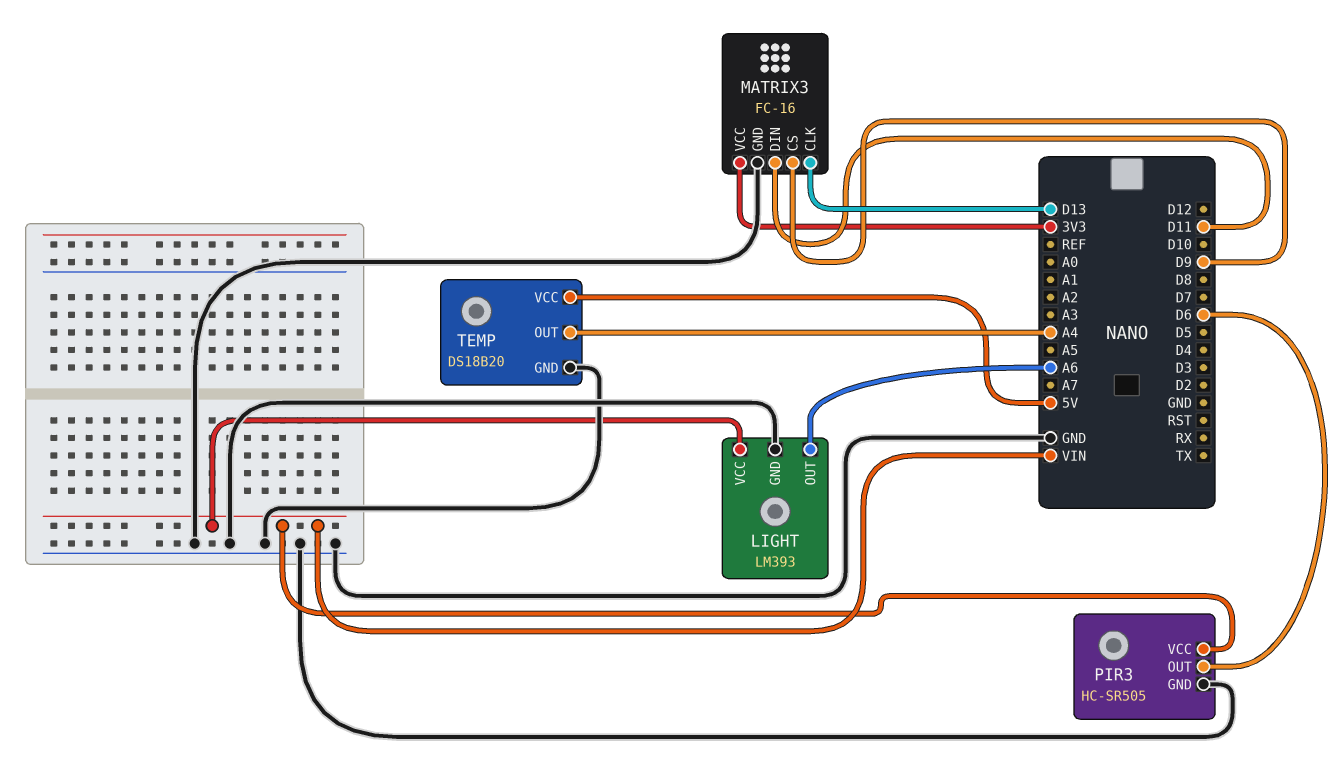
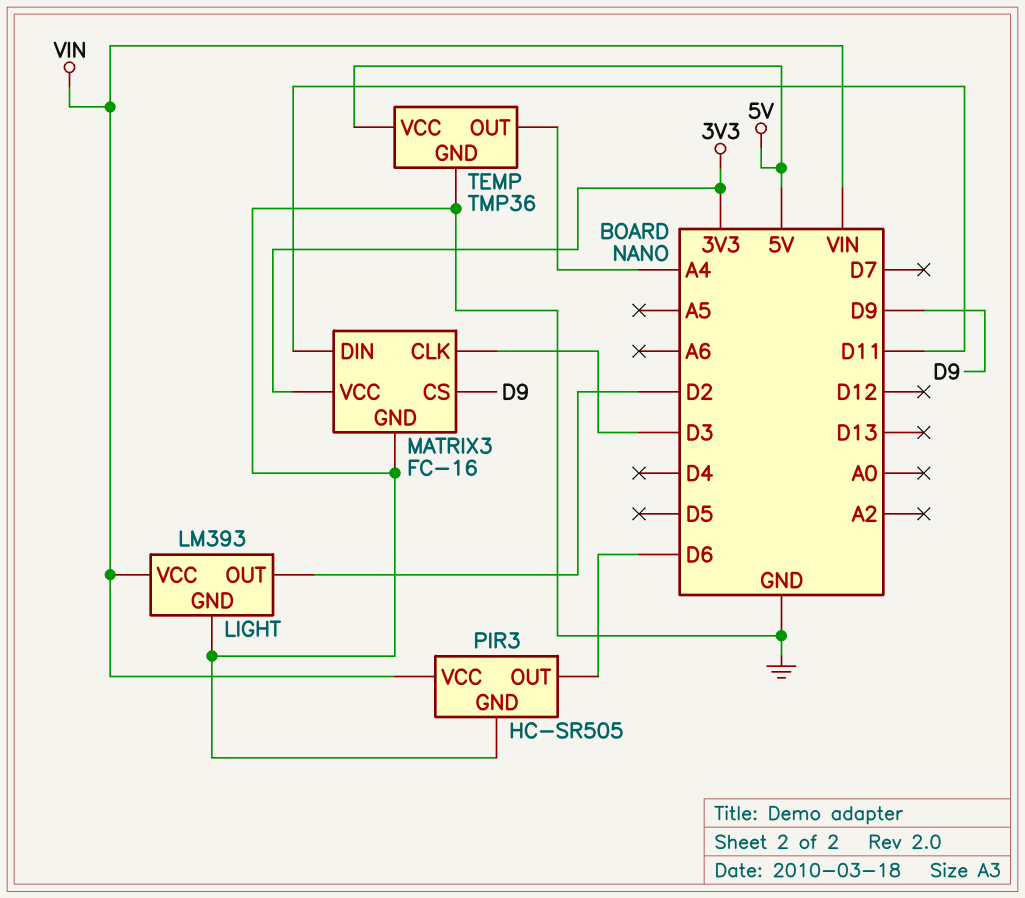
LIGHT pin OUT: A6 -> D2
MATRIX3 pin CLK: D13 -> D3
TEMP: DS18B20 -> TMP36

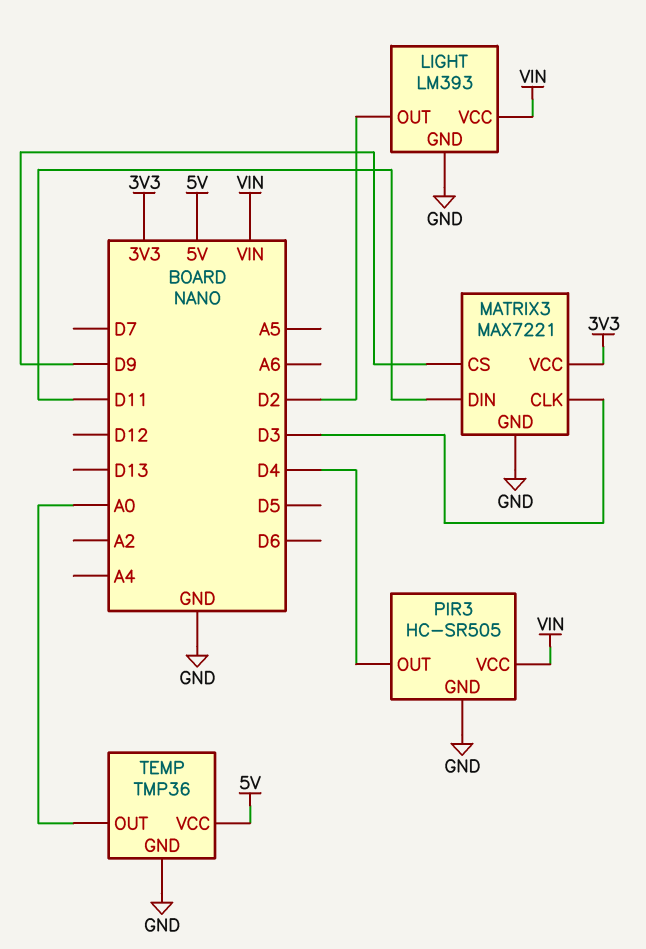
MATRIX3: FC-16 -> MAX7221
PIR3 pin OUT: D6 -> D4
TEMP pin OUT: A4 -> A0

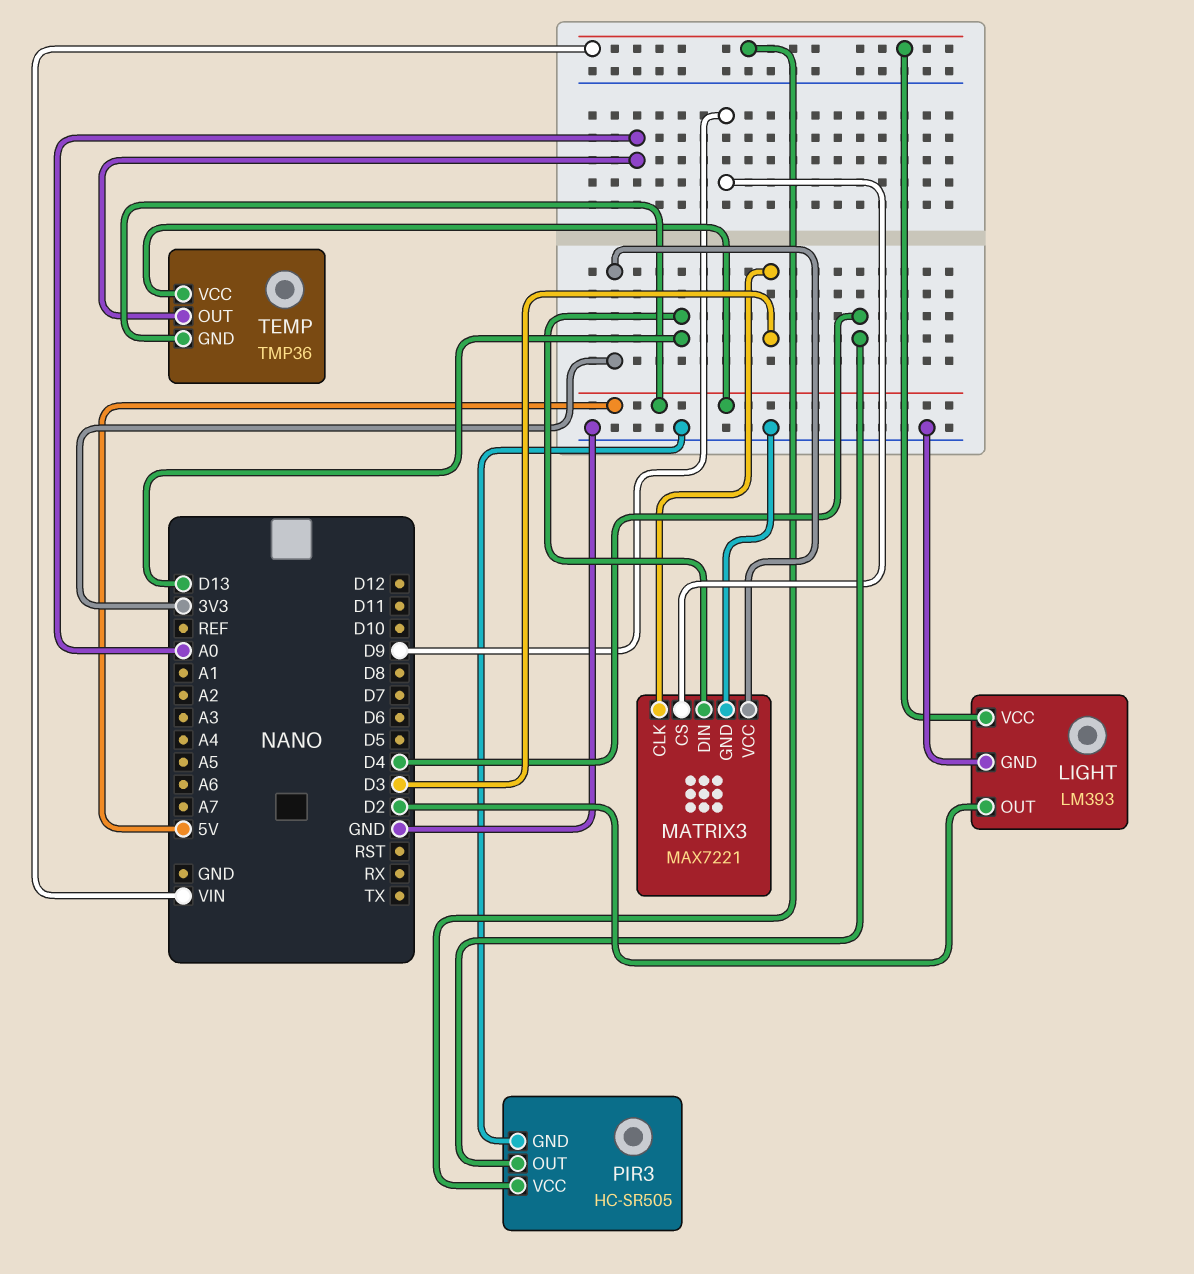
MATRIX3 pin DIN: D11 -> D13
TEMP pin GND: GND -> 5V

